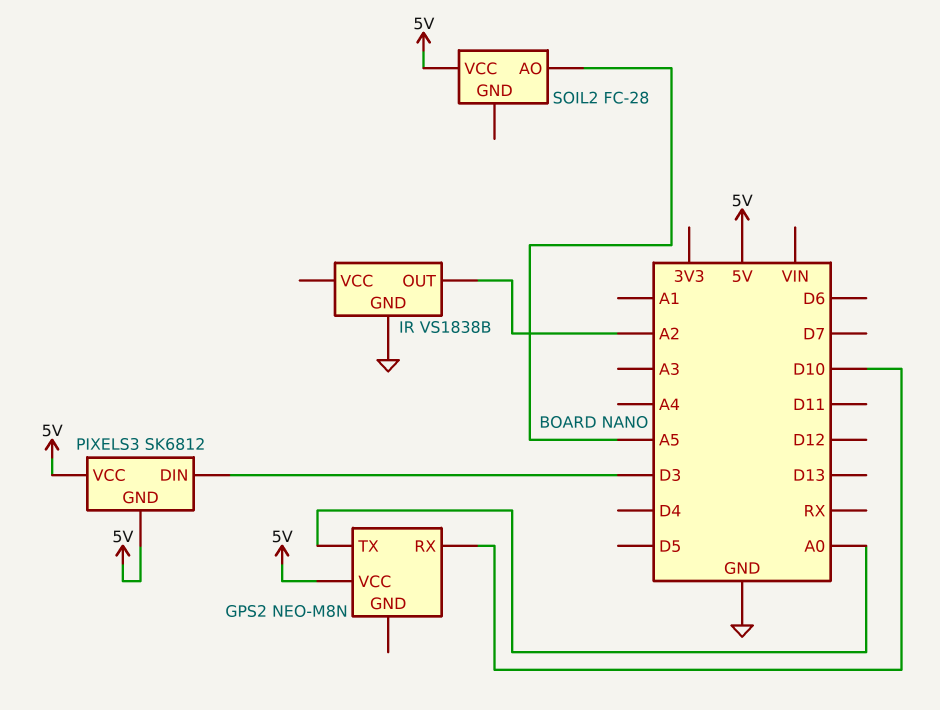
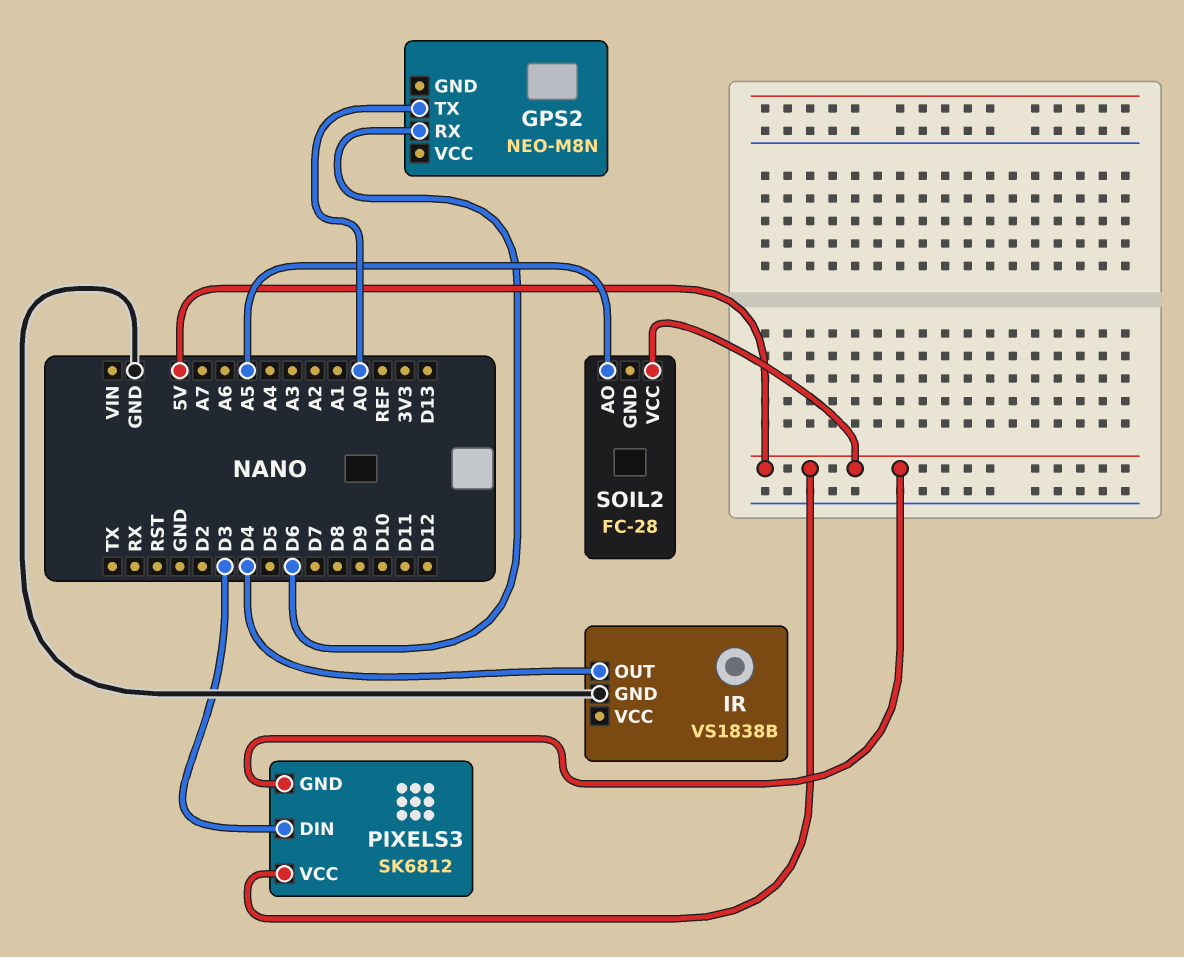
GPS2 pin RX: D10 -> D6
GPS2 pin VCC: 5V -> none
IR pin OUT: A2 -> D4

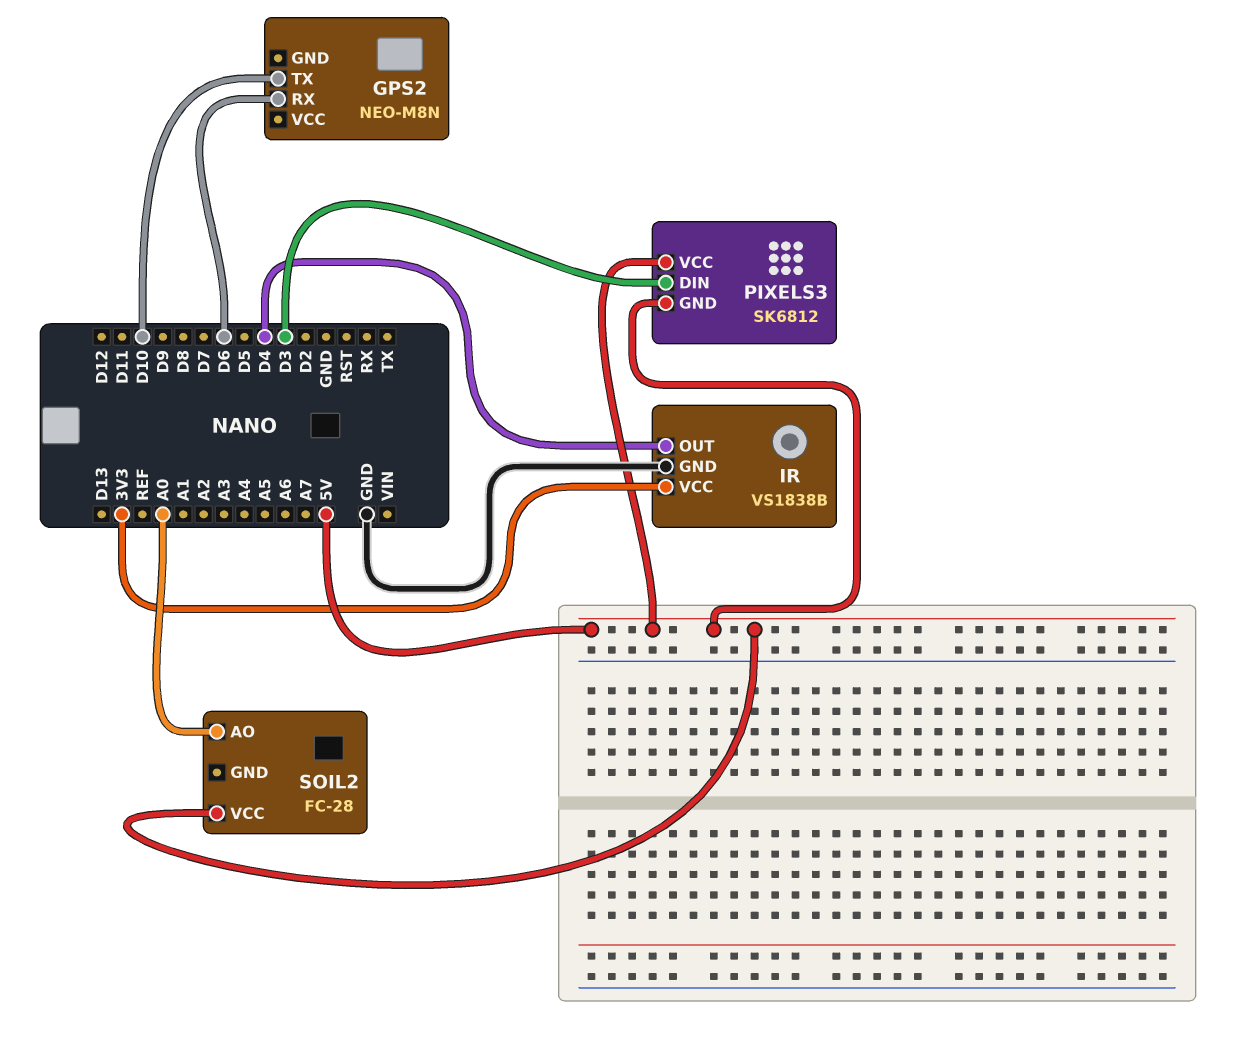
GPS2 pin TX: A0 -> D10
IR pin VCC: none -> 3V3
SOIL2 pin AO: A5 -> A0

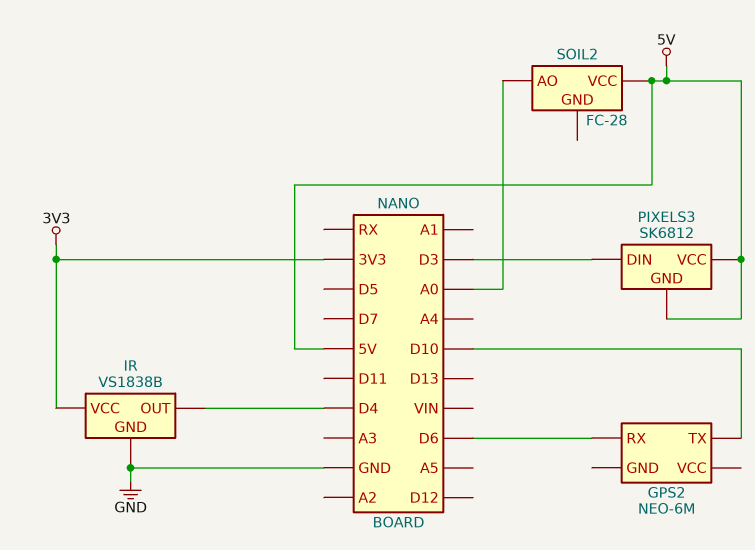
GPS2: NEO-M8N -> NEO-6M

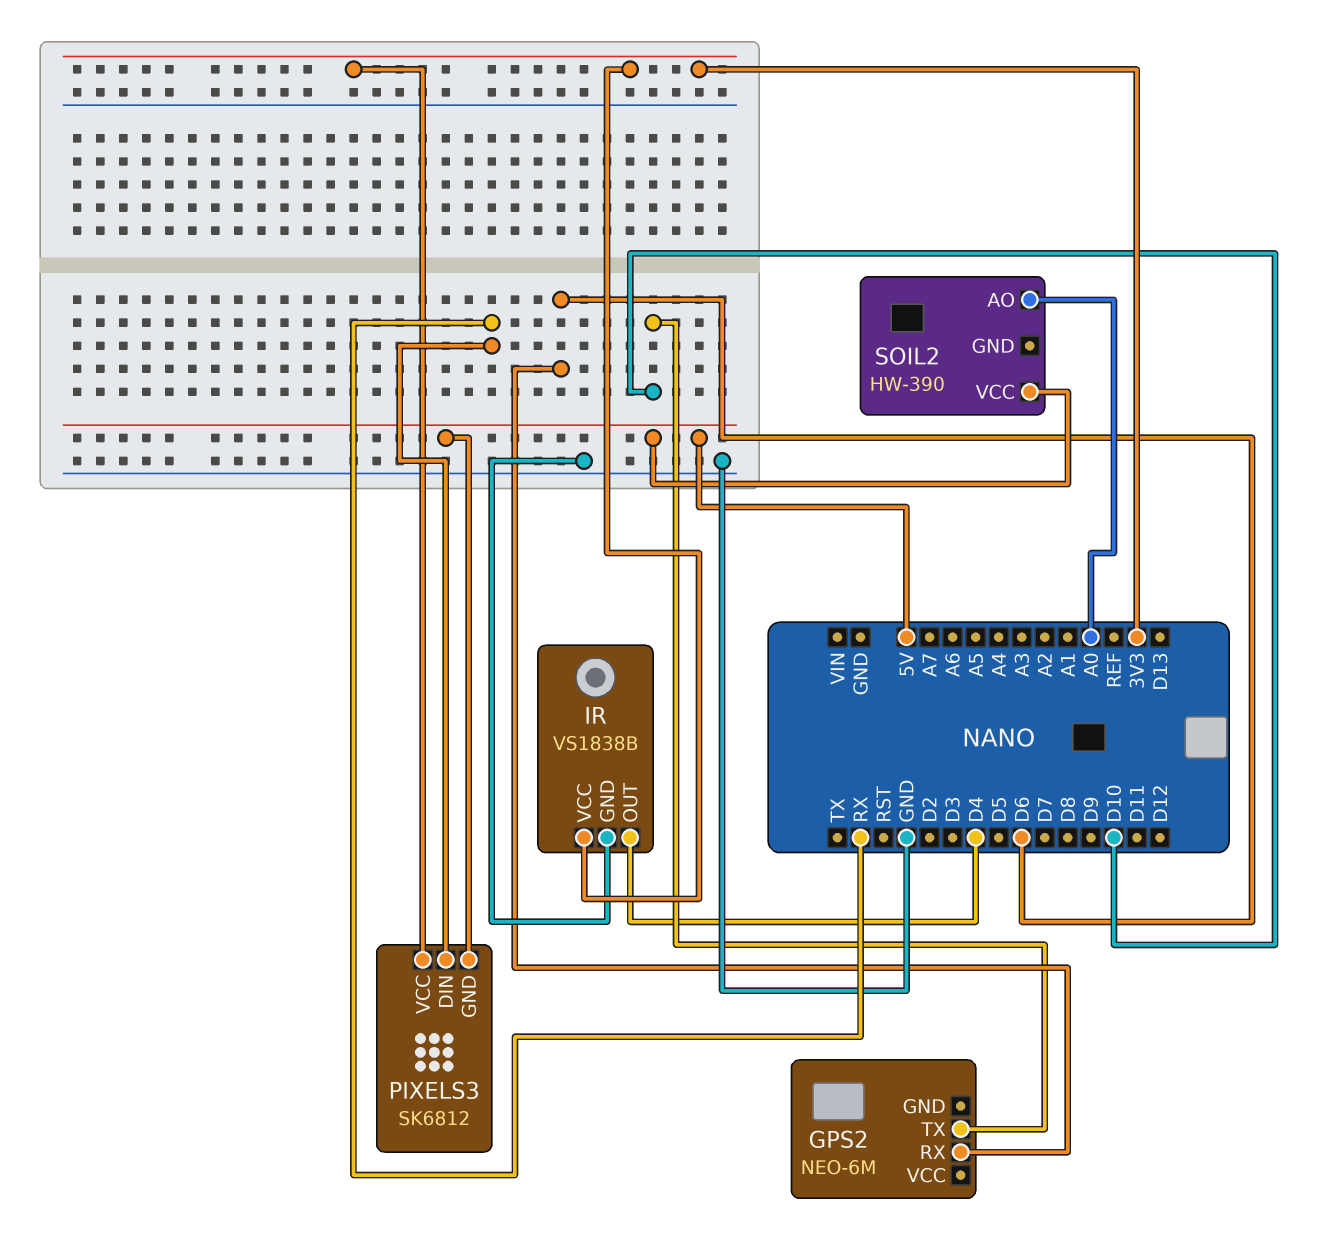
PIXELS3 pin DIN: D3 -> RX
PIXELS3 pin VCC: 5V -> 3V3
SOIL2: FC-28 -> HW-390

